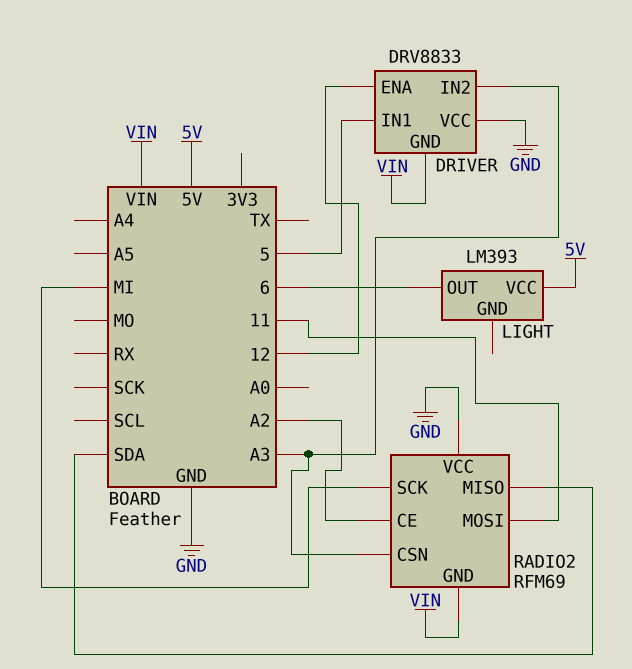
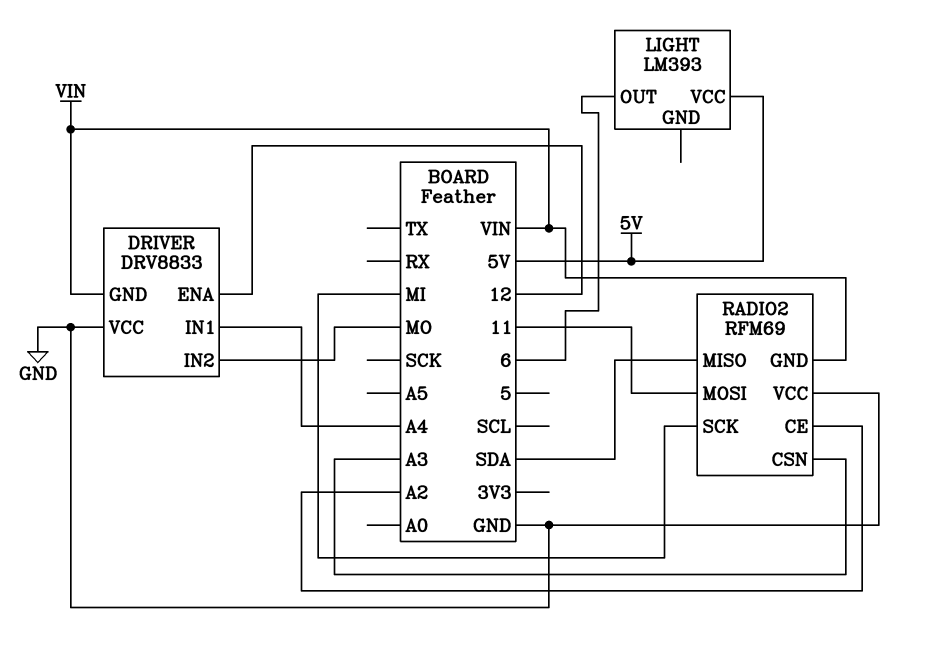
DRIVER pin IN1: 5 -> A4
DRIVER pin IN2: A3 -> MO

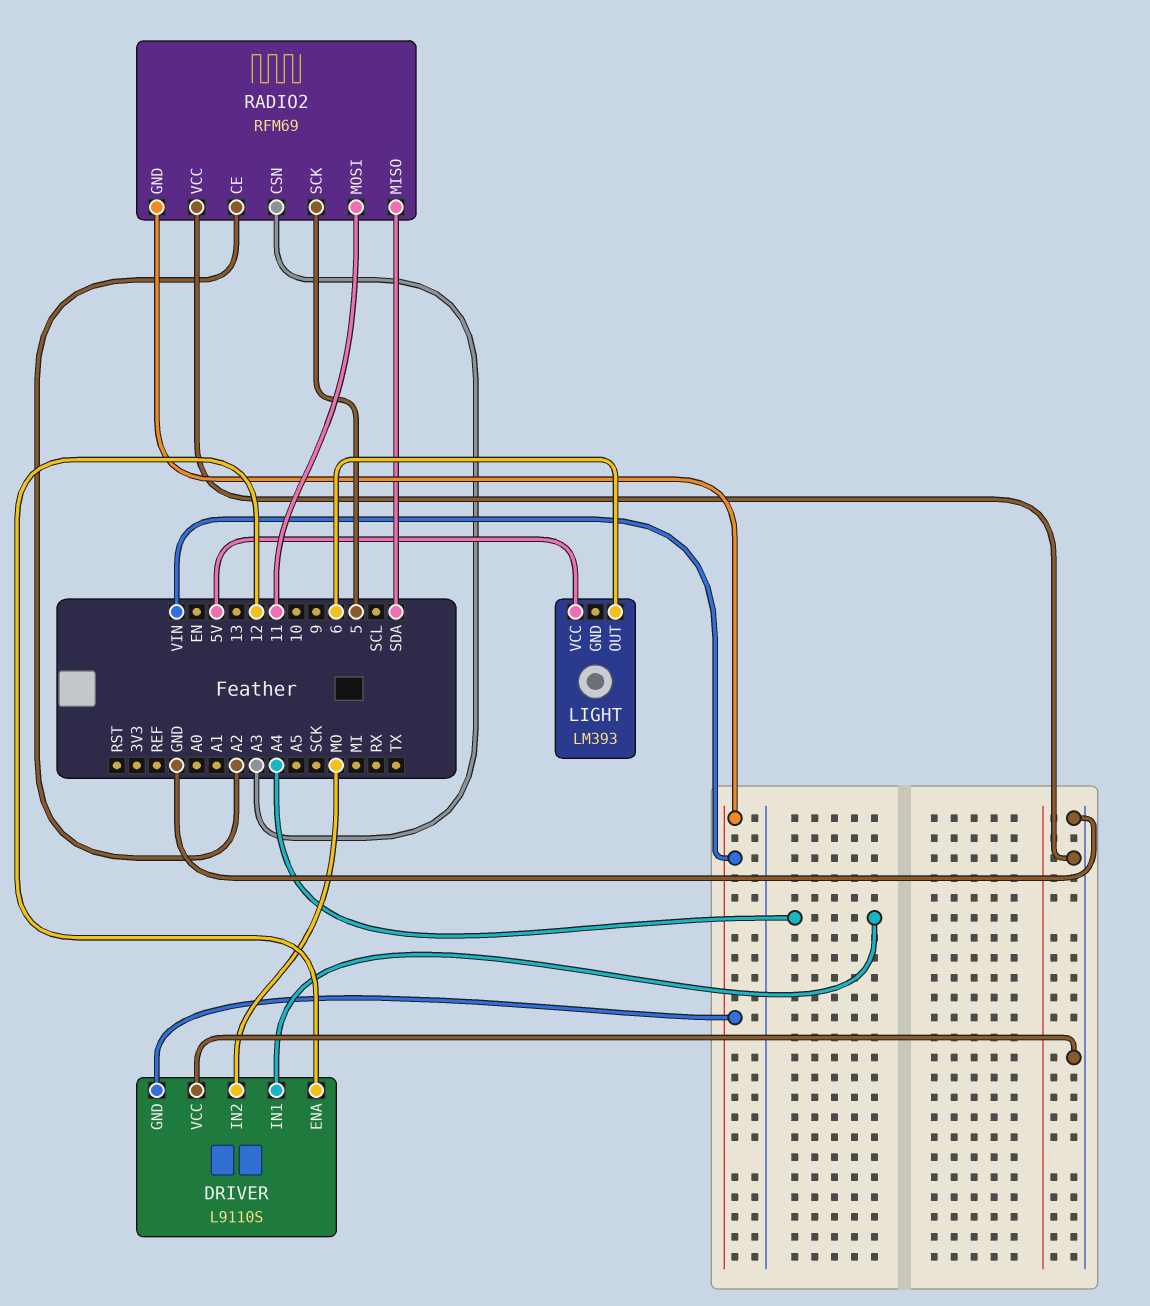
DRIVER: DRV8833 -> L9110S
RADIO2 pin SCK: MI -> 5

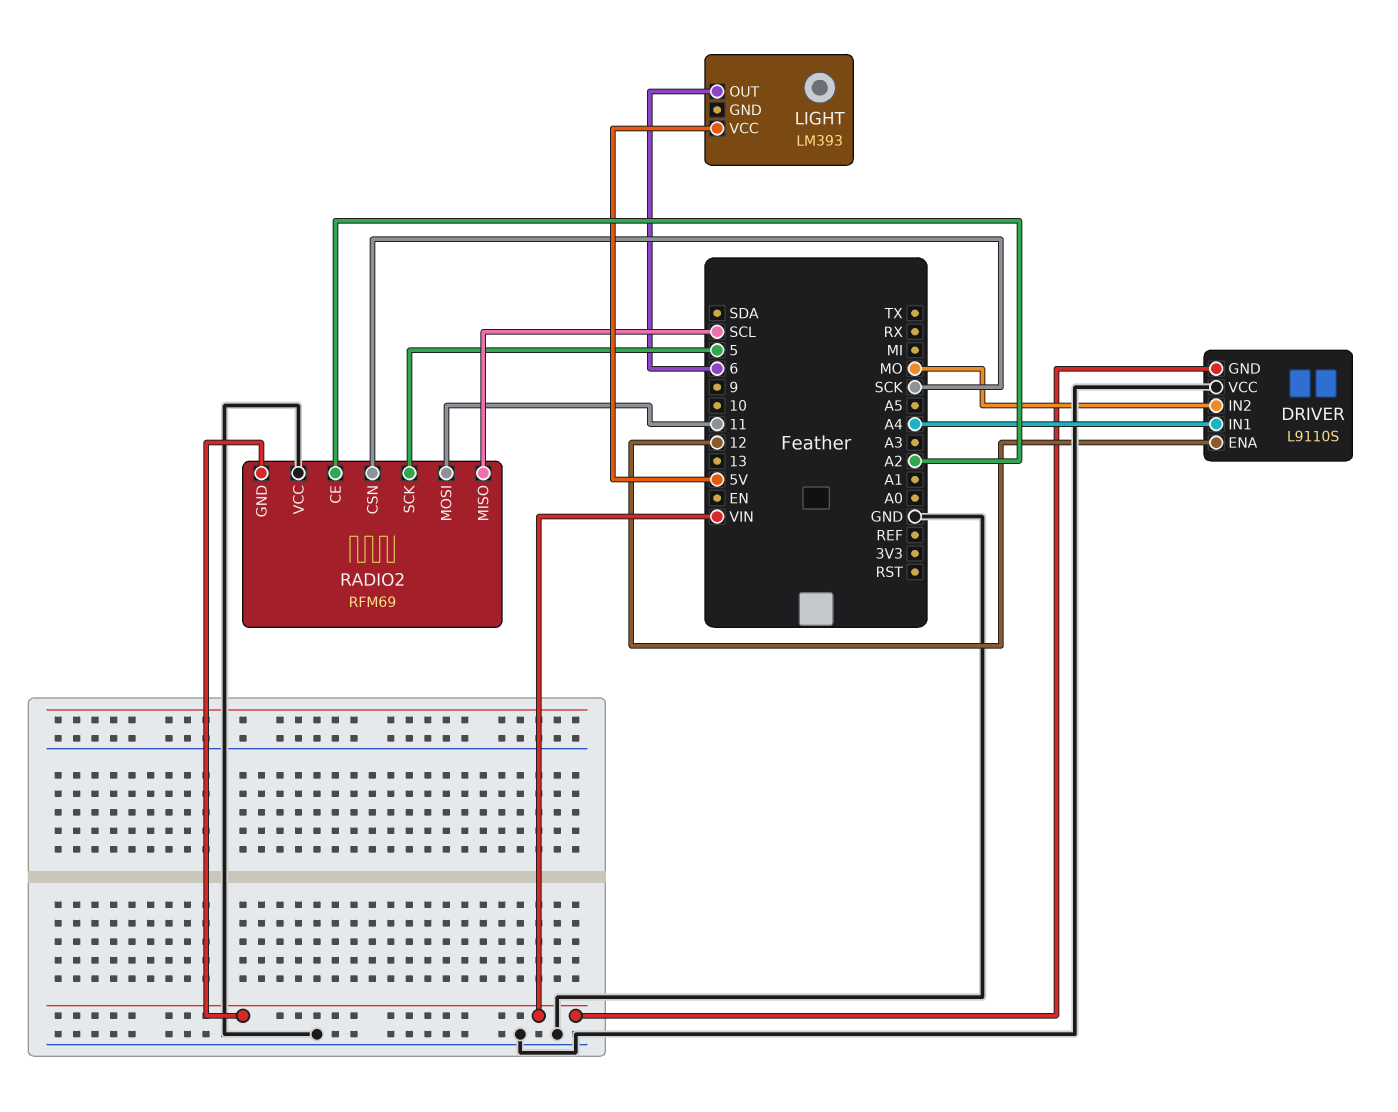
RADIO2 pin CSN: A3 -> SCK
RADIO2 pin MISO: SDA -> SCL

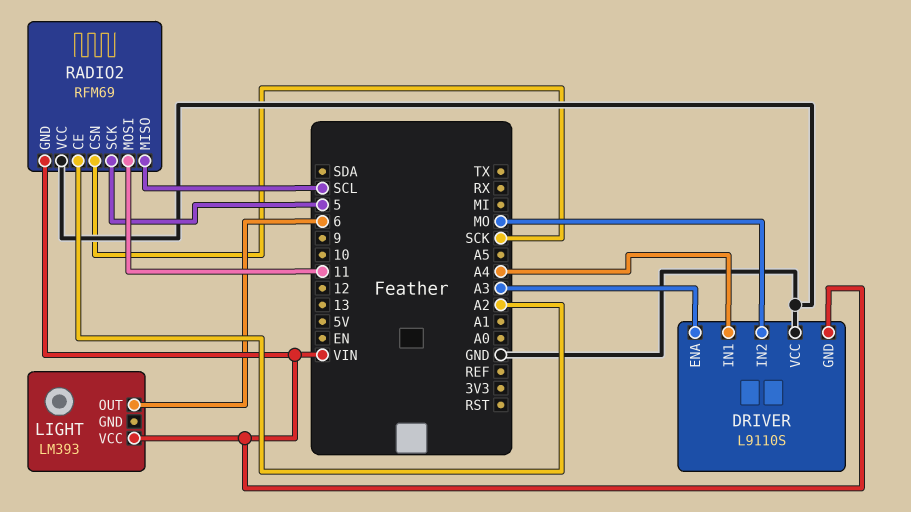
DRIVER pin ENA: 12 -> A3
LIGHT pin VCC: 5V -> VIN

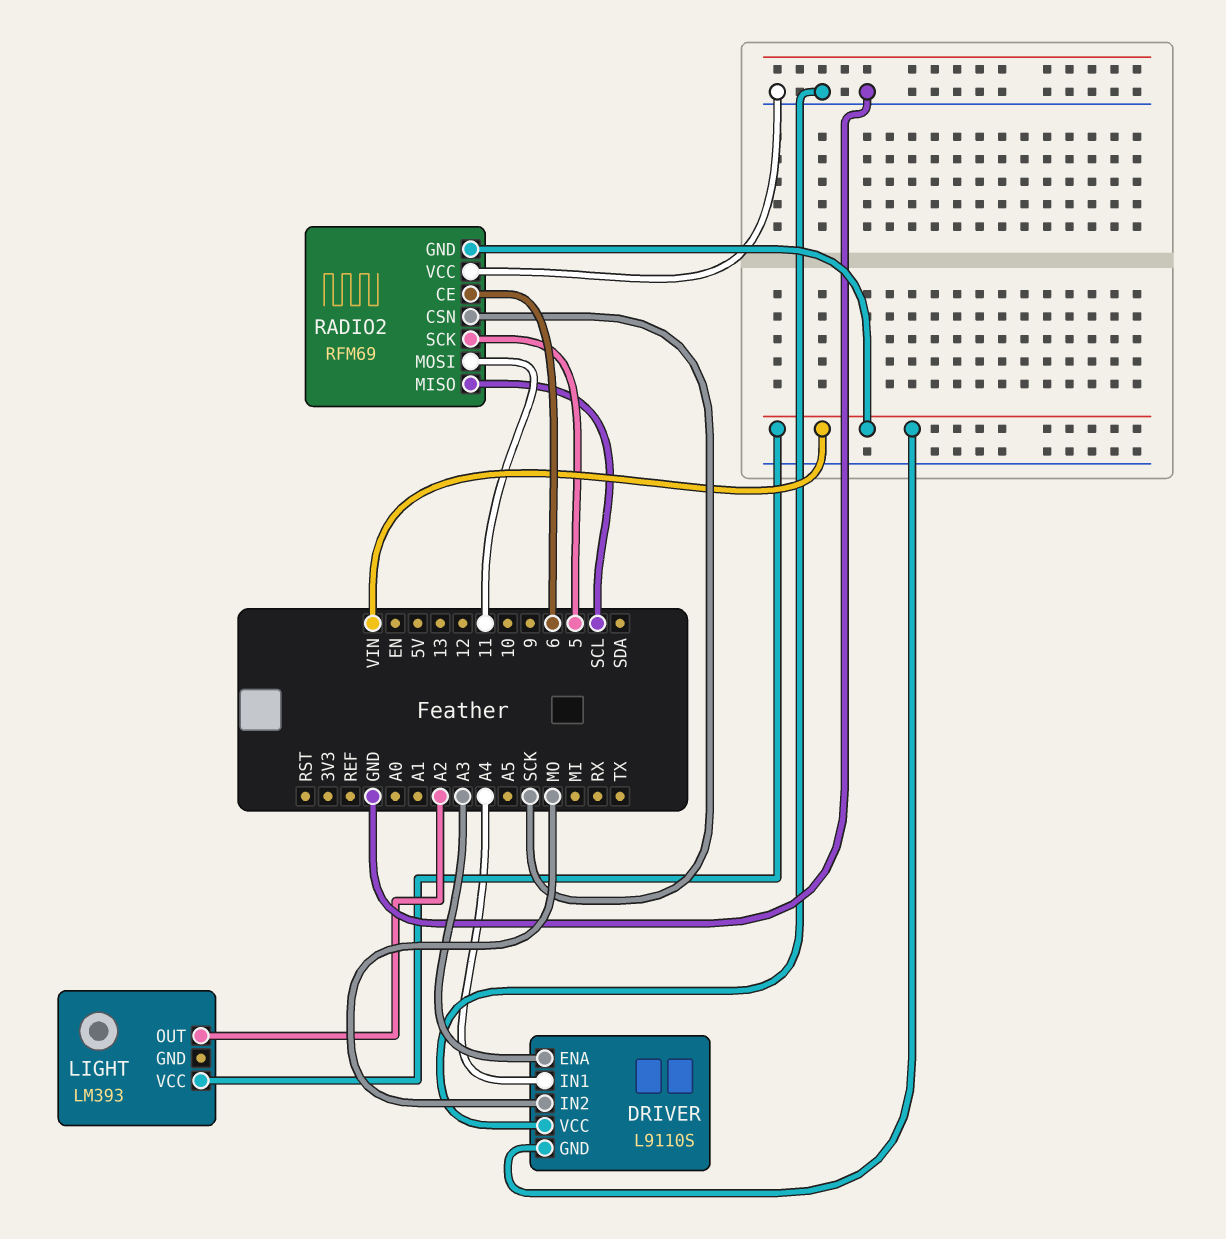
LIGHT pin OUT: 6 -> A2
RADIO2 pin CE: A2 -> 6

